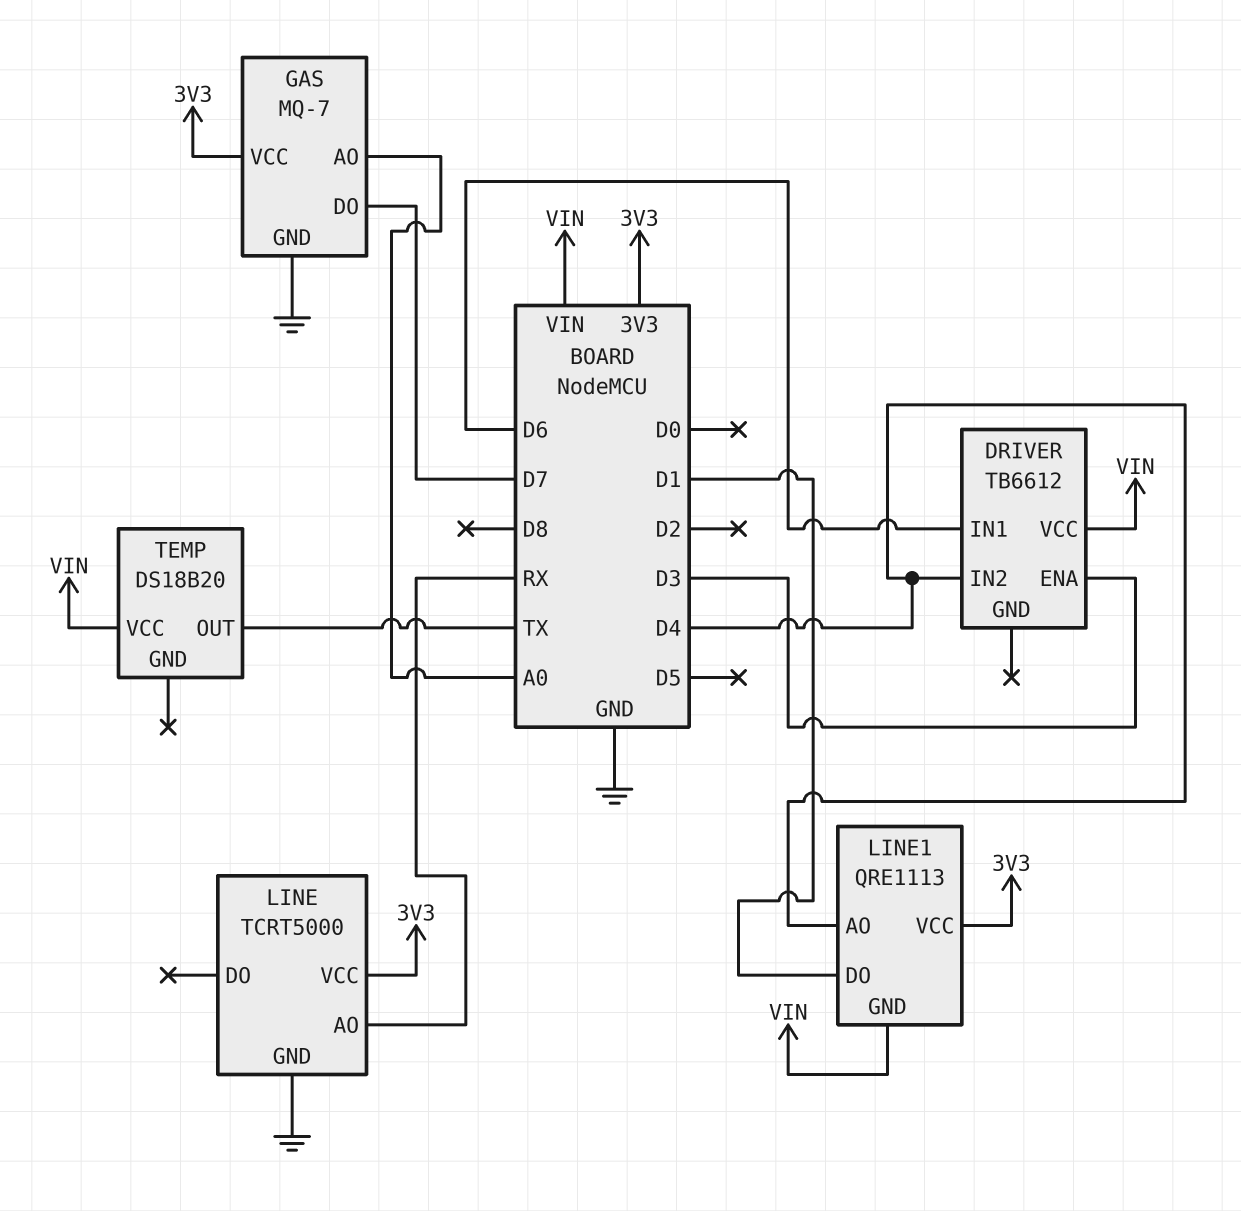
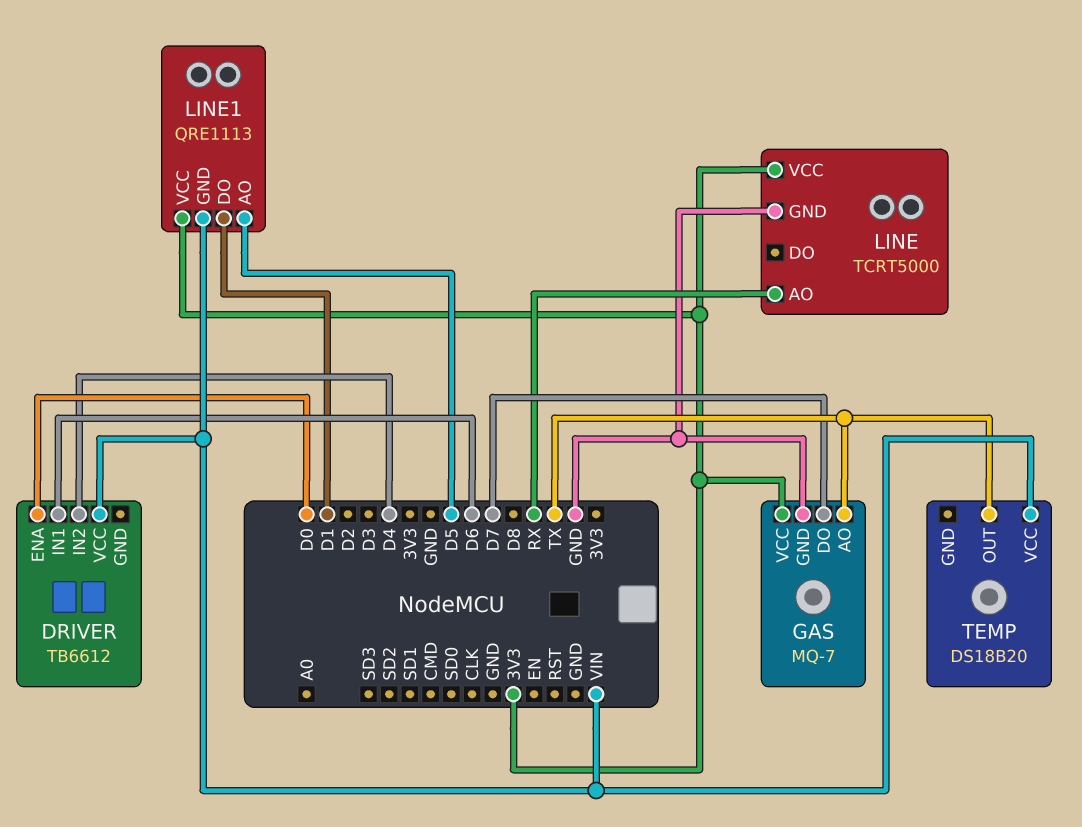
DRIVER pin ENA: D3 -> D0
GAS pin AO: A0 -> TX
LINE1 pin AO: D4 -> D5

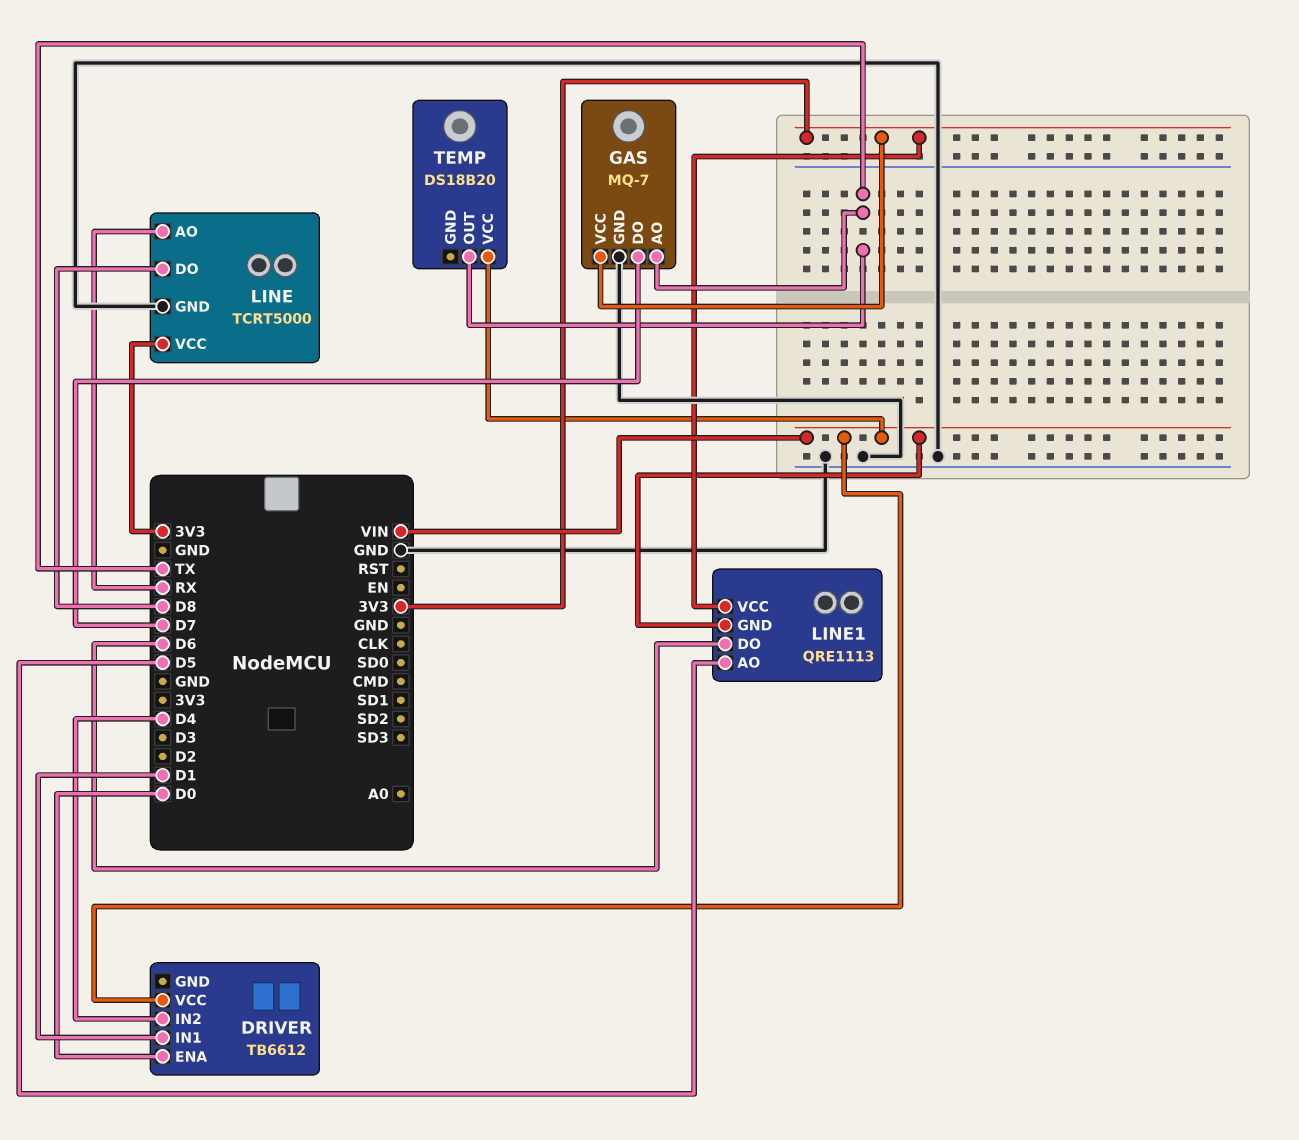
DRIVER pin IN1: D6 -> D1
LINE pin DO: none -> D8
LINE1 pin DO: D1 -> D6

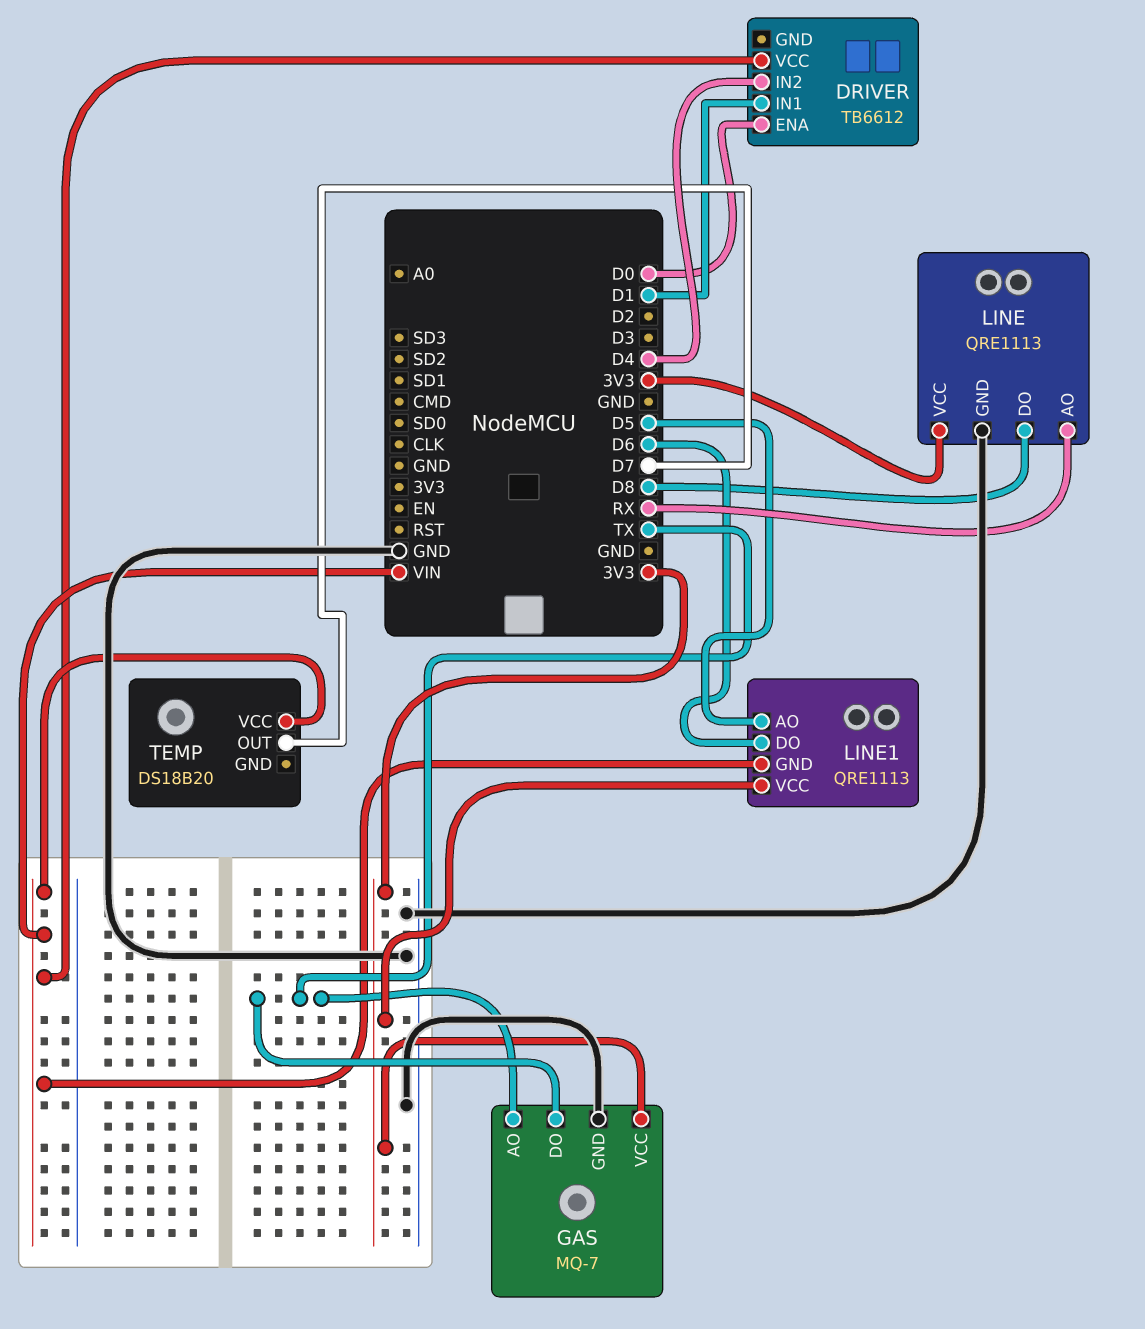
GAS pin DO: D7 -> TX
LINE: TCRT5000 -> QRE1113
TEMP pin OUT: TX -> D7

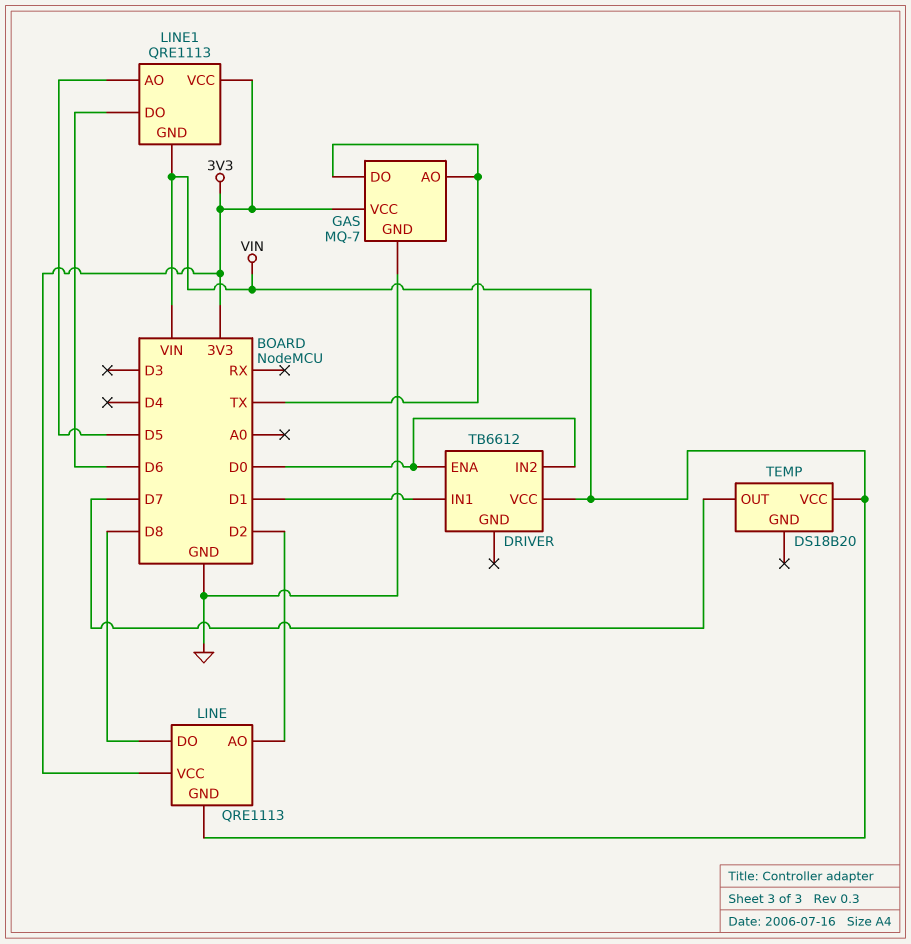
DRIVER pin IN2: D4 -> D0
LINE pin AO: RX -> D2
LINE pin GND: GND -> VIN

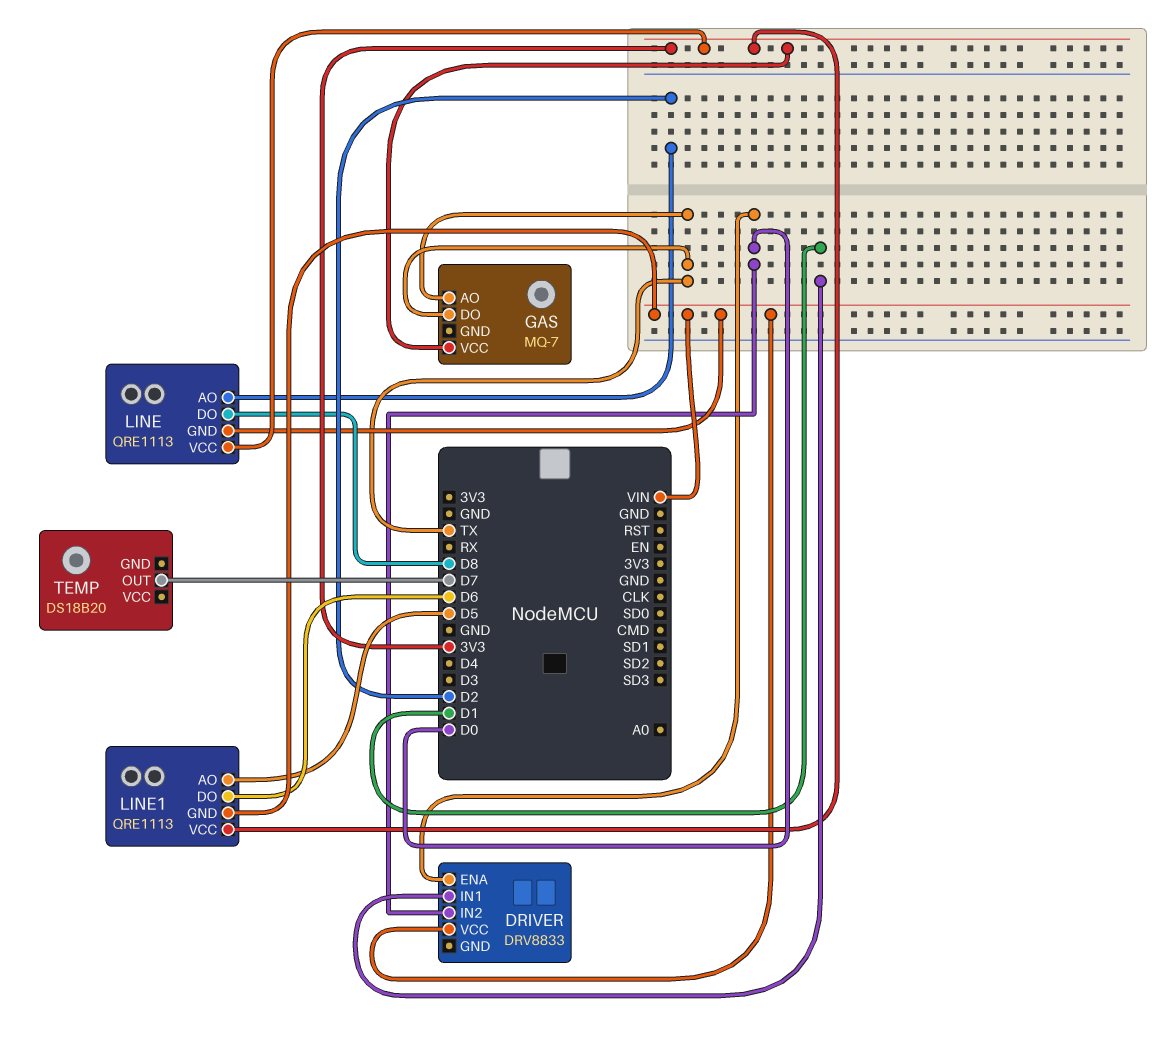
DRIVER: TB6612 -> DRV8833
GAS pin GND: GND -> none
TEMP pin VCC: VIN -> none

